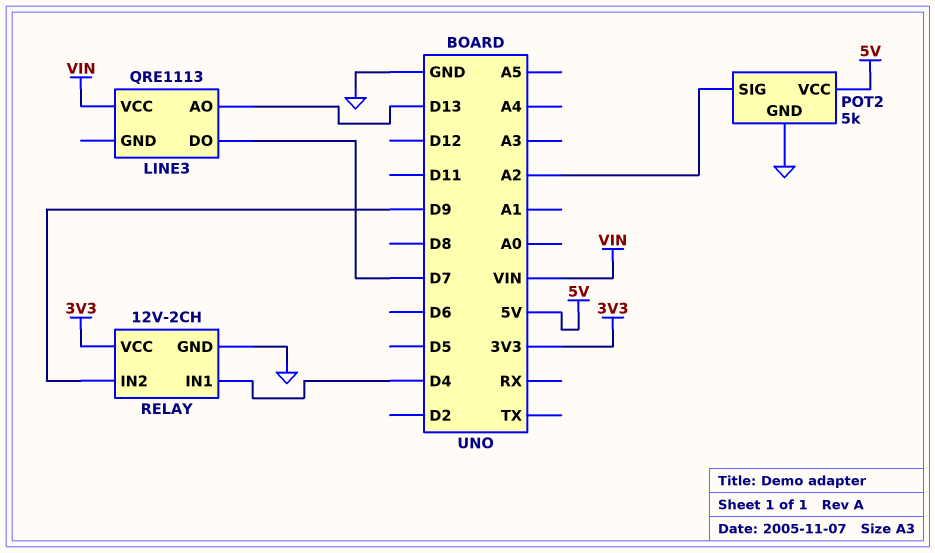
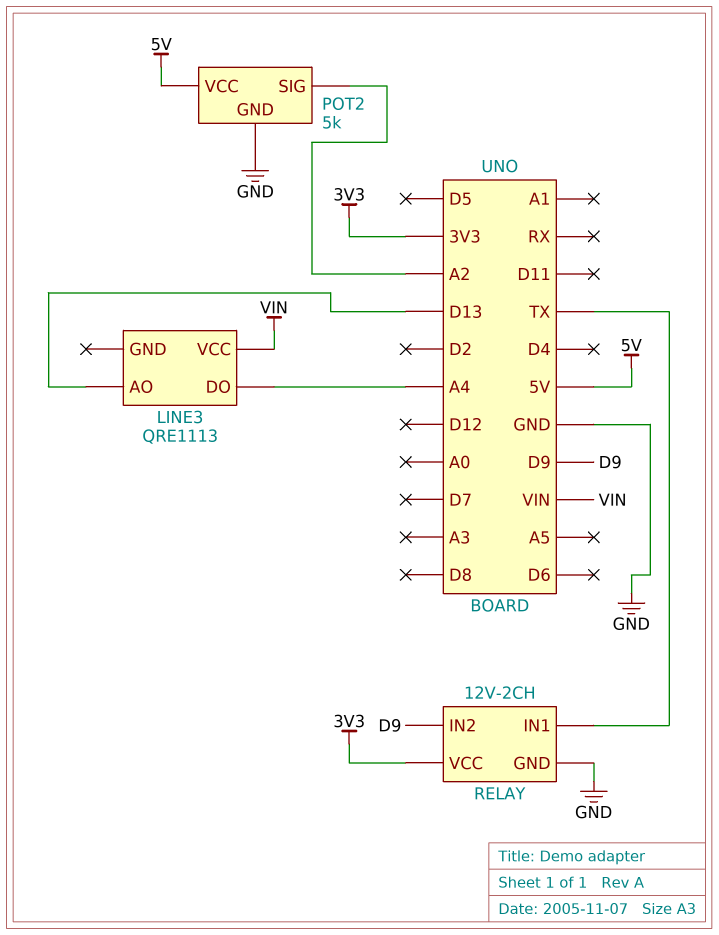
LINE3 pin DO: D7 -> A4
RELAY pin IN1: D4 -> TX

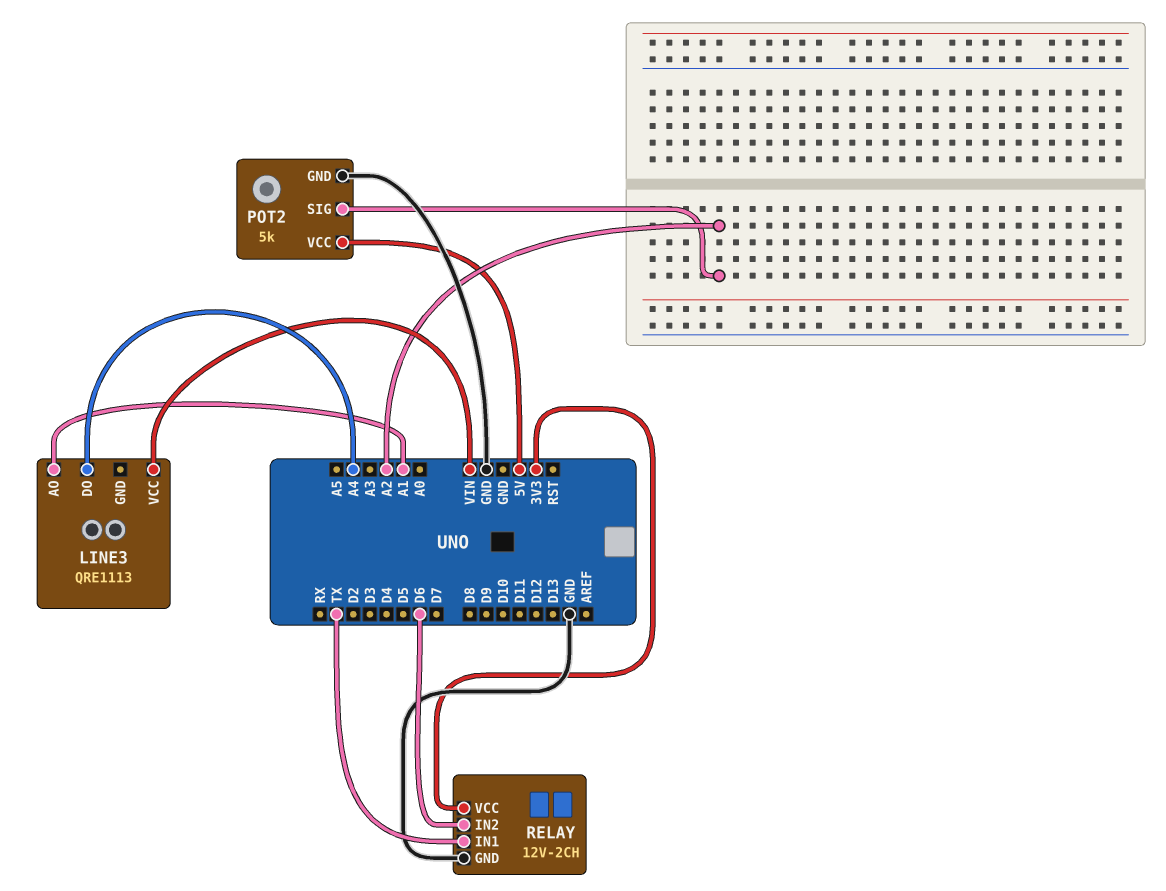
LINE3 pin AO: D13 -> A1
RELAY pin IN2: D9 -> D6

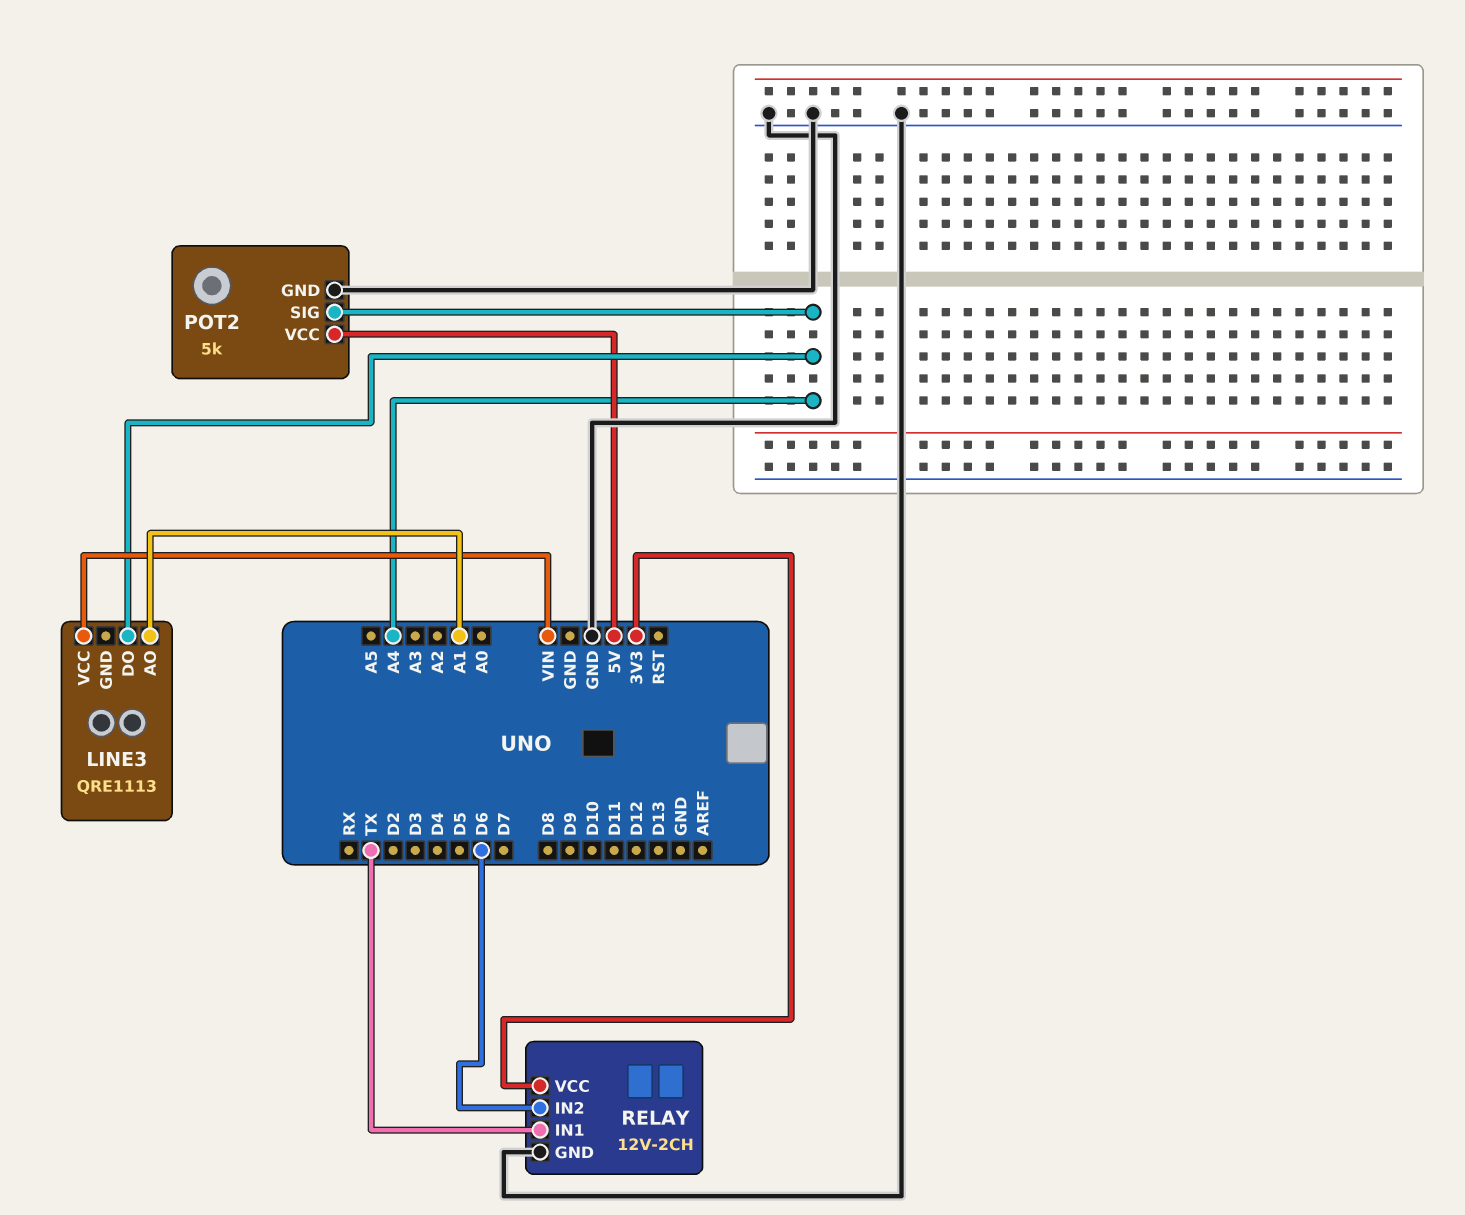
POT2 pin SIG: A2 -> A4

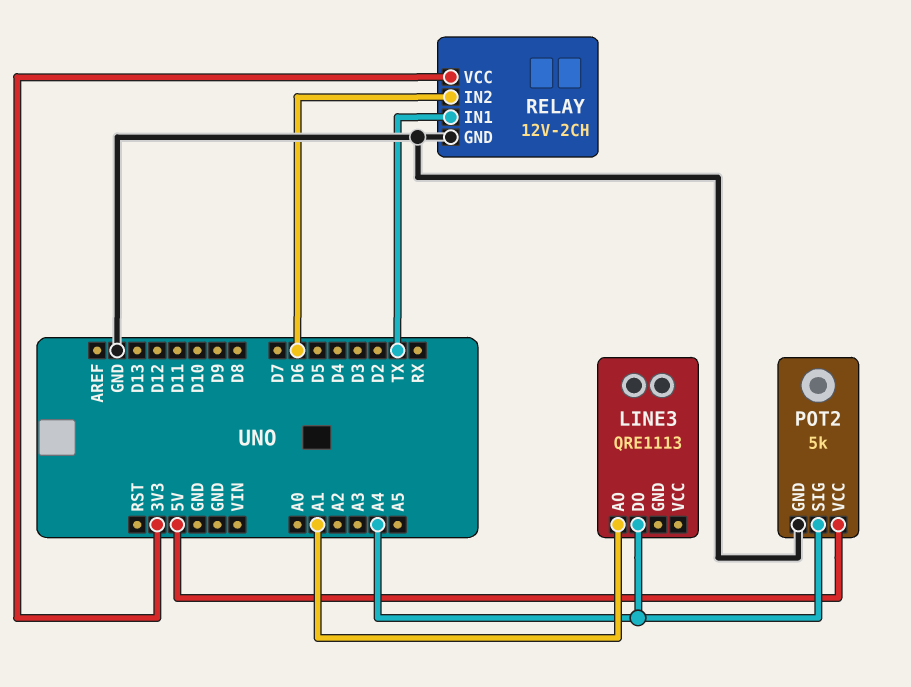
LINE3 pin VCC: VIN -> none

